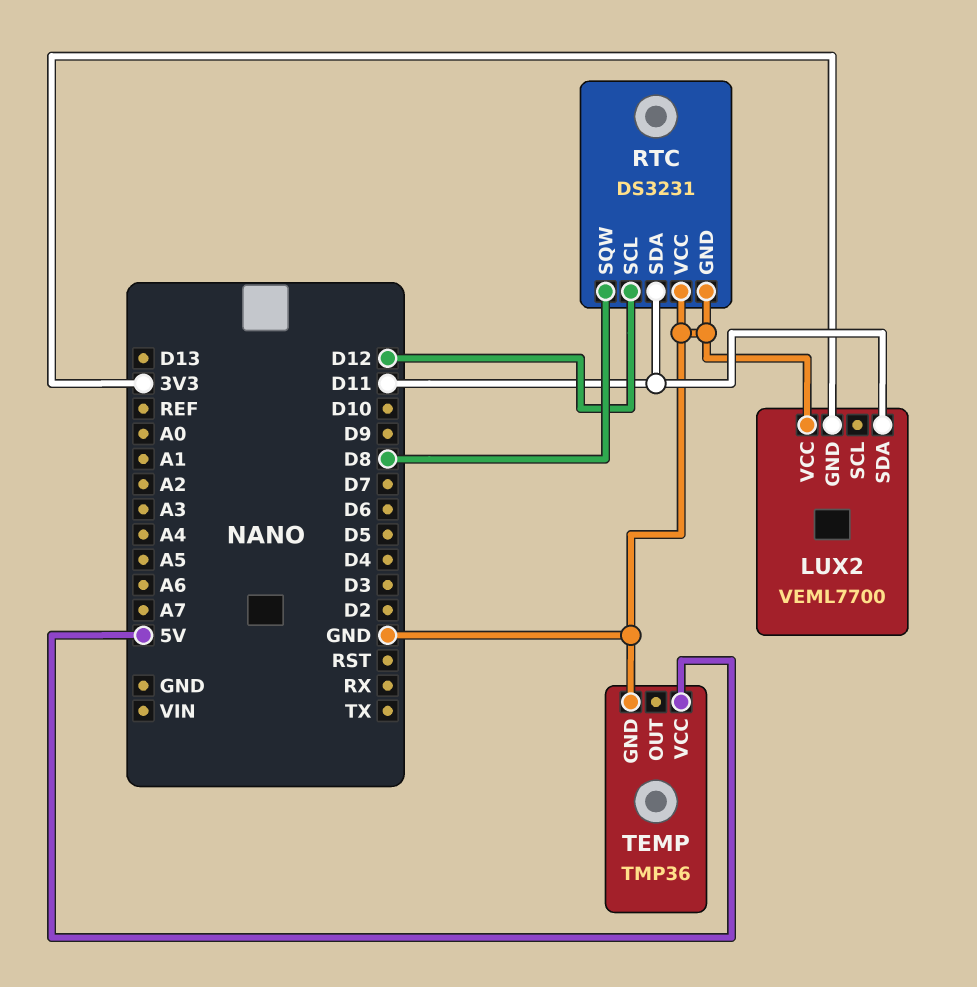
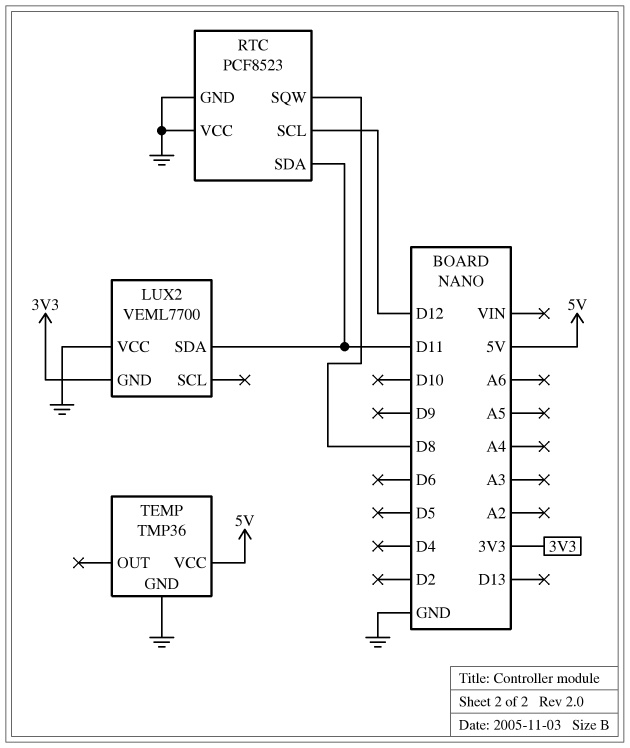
RTC: DS3231 -> PCF8523

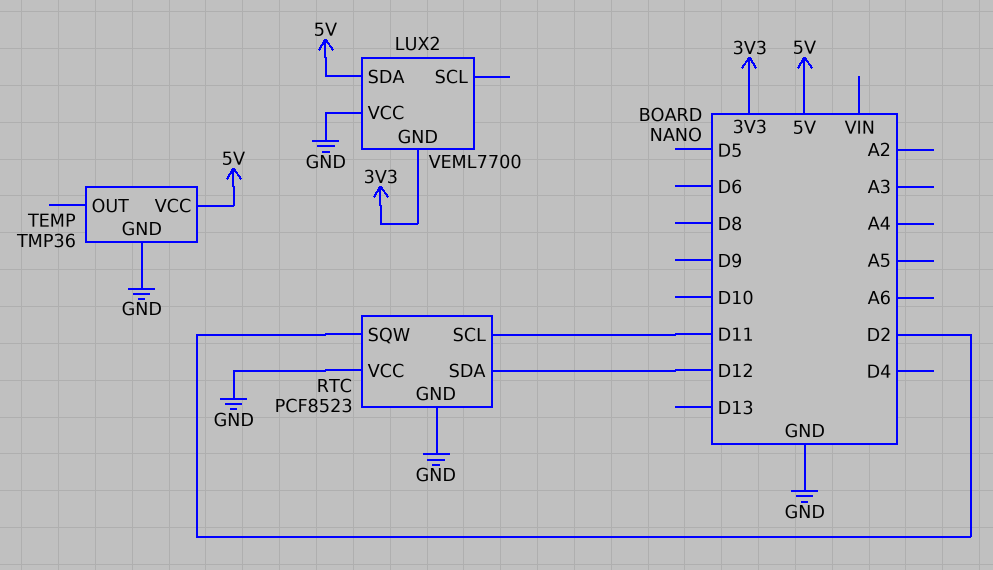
LUX2 pin SDA: D11 -> 5V
RTC pin SCL: D12 -> D11
RTC pin SDA: D11 -> D12
RTC pin SQW: D8 -> D2

